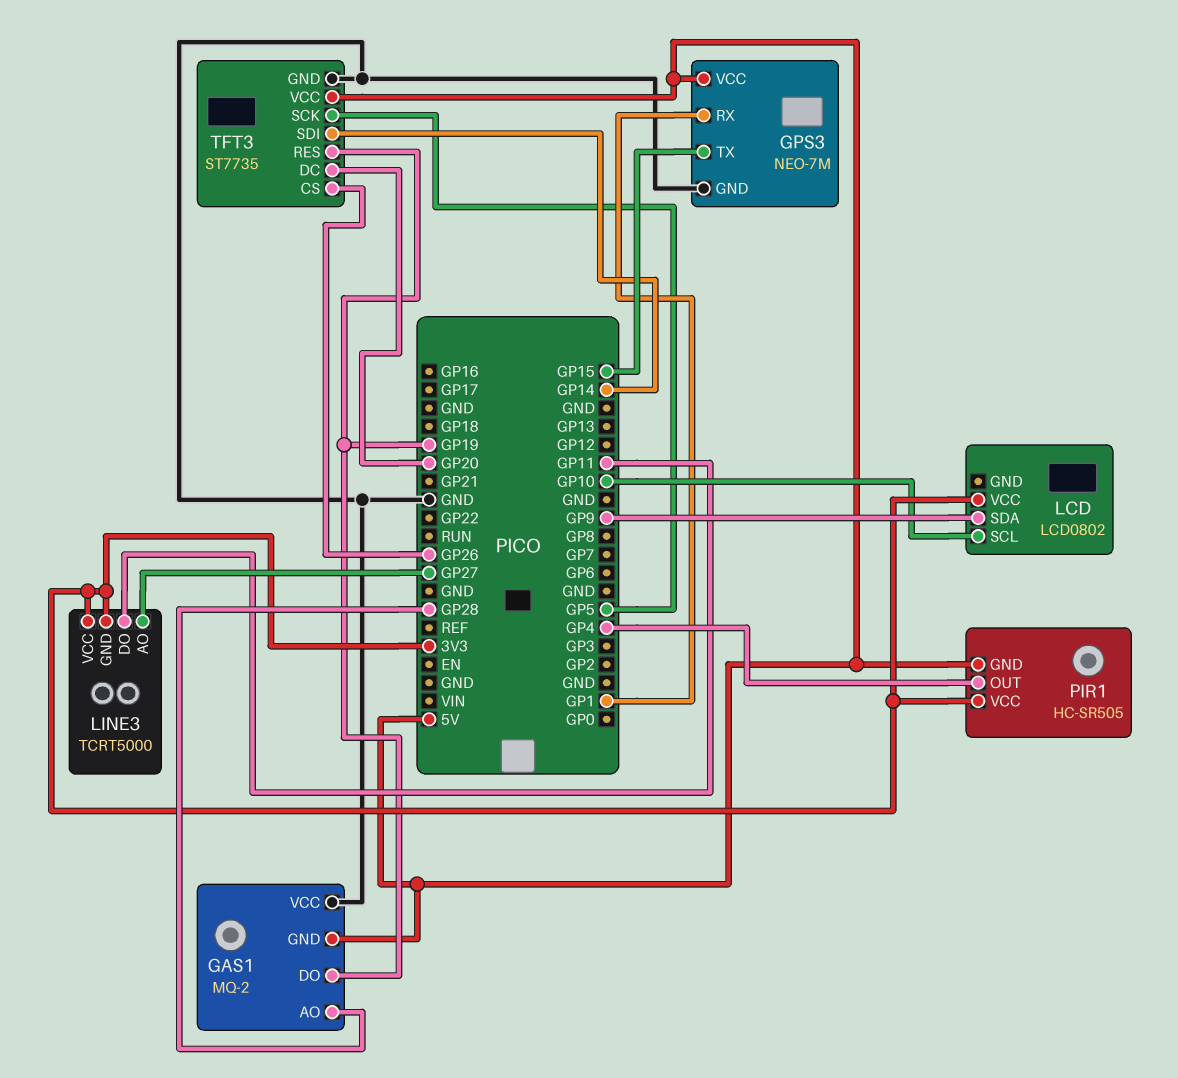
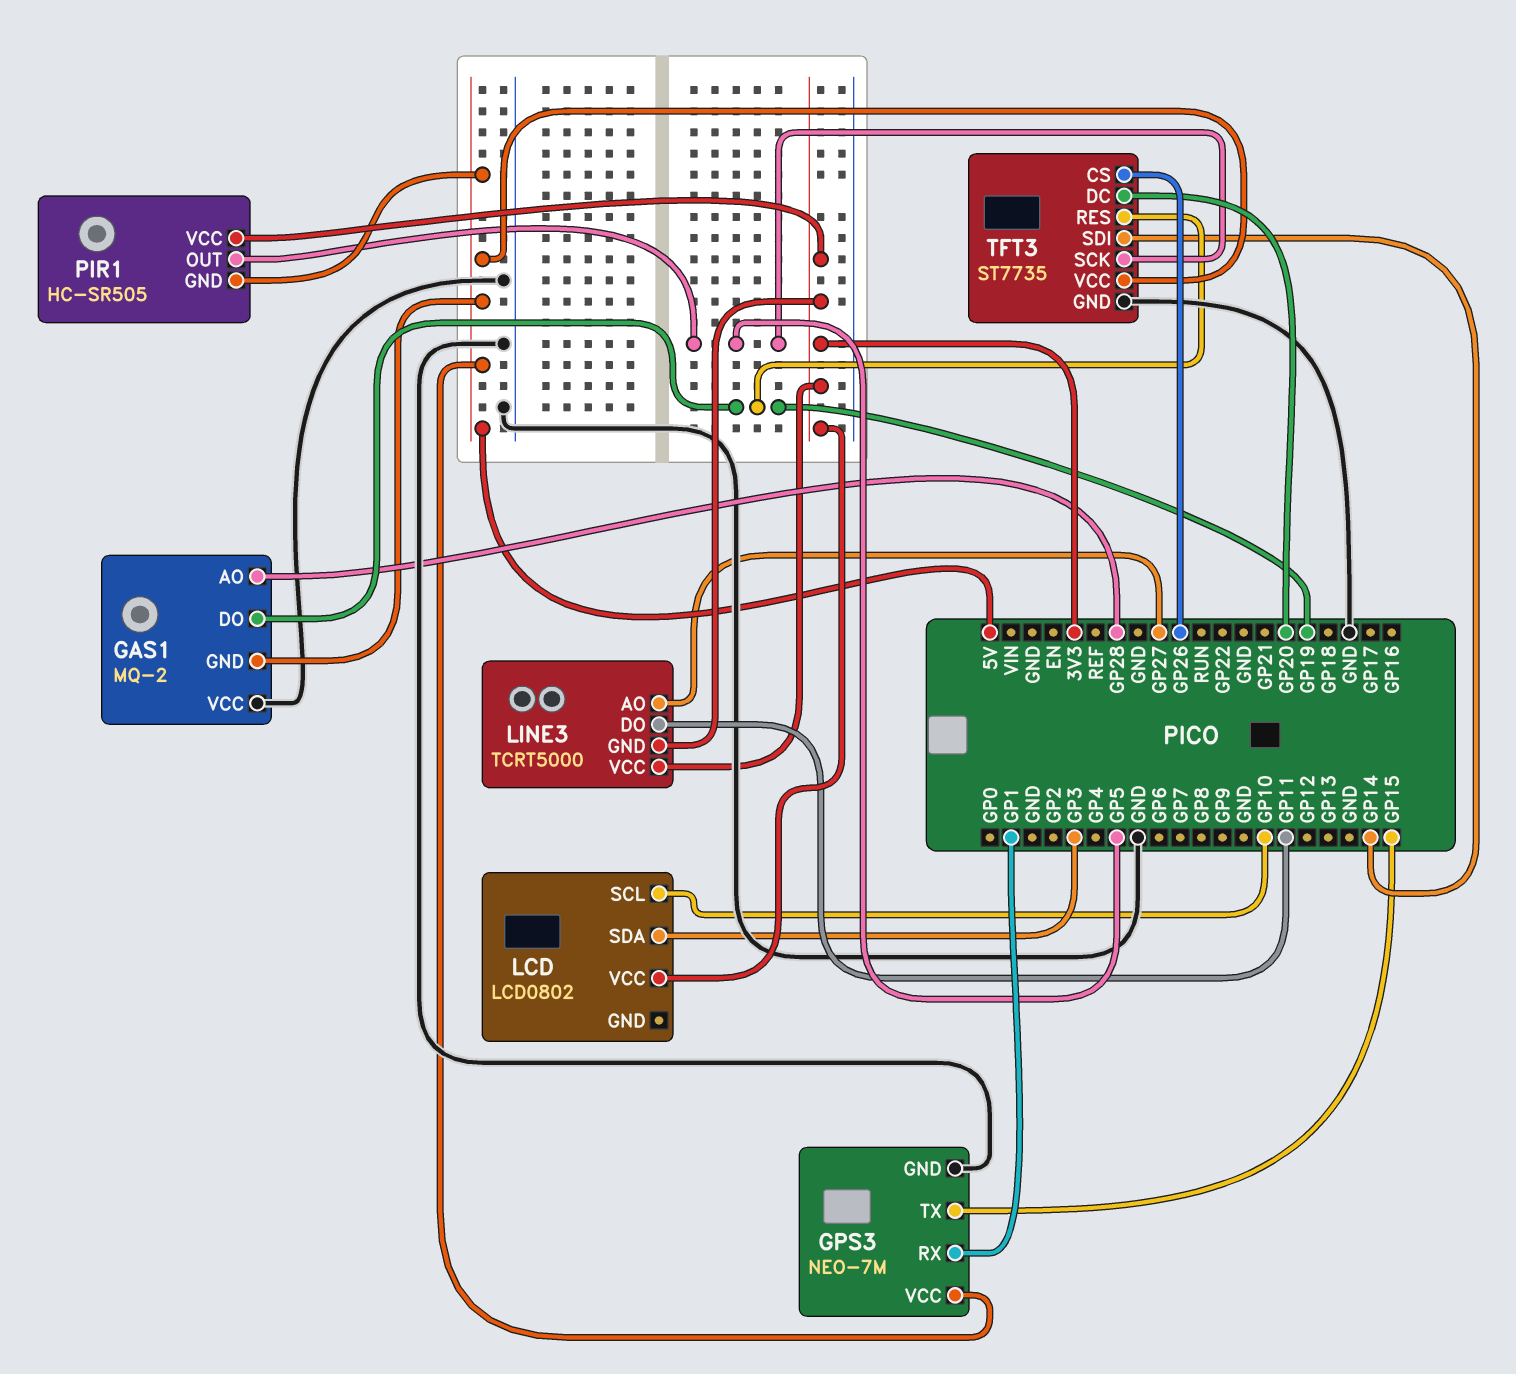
LCD pin SDA: GP9 -> GP3
PIR1 pin OUT: GP4 -> GP5

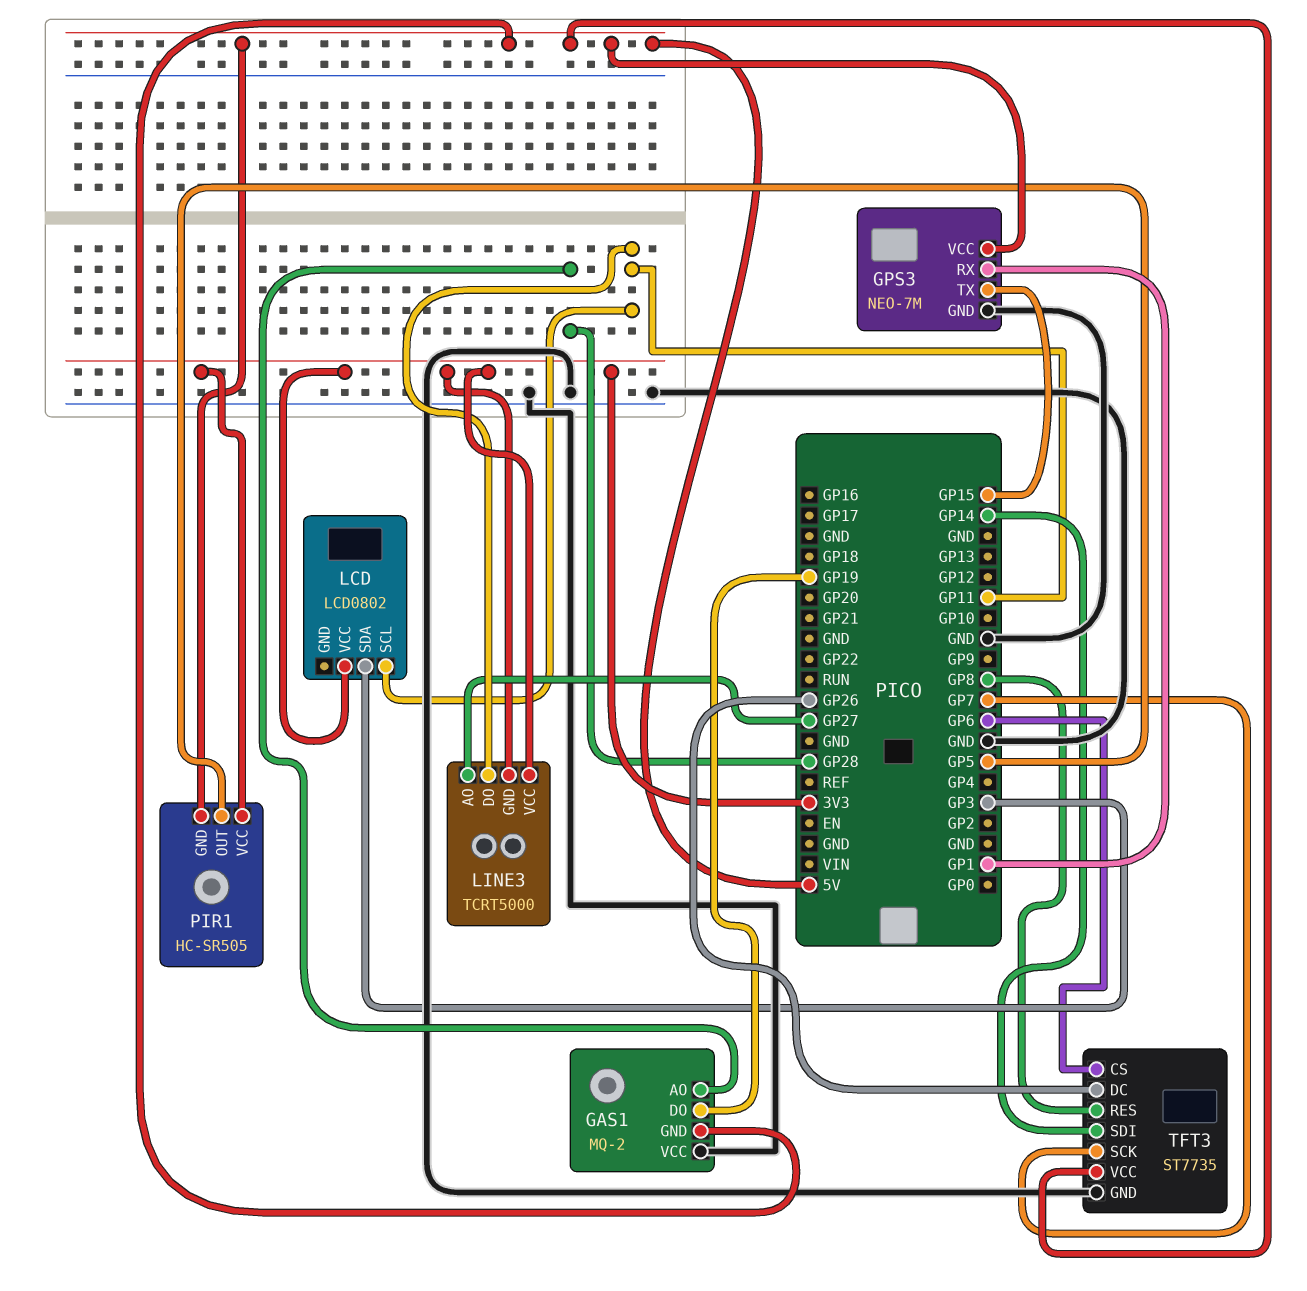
LCD pin SCL: GP10 -> GP11
TFT3 pin CS: GP26 -> GP6
TFT3 pin DC: GP20 -> GP26
TFT3 pin RES: GP19 -> GP8
TFT3 pin SCK: GP5 -> GP7

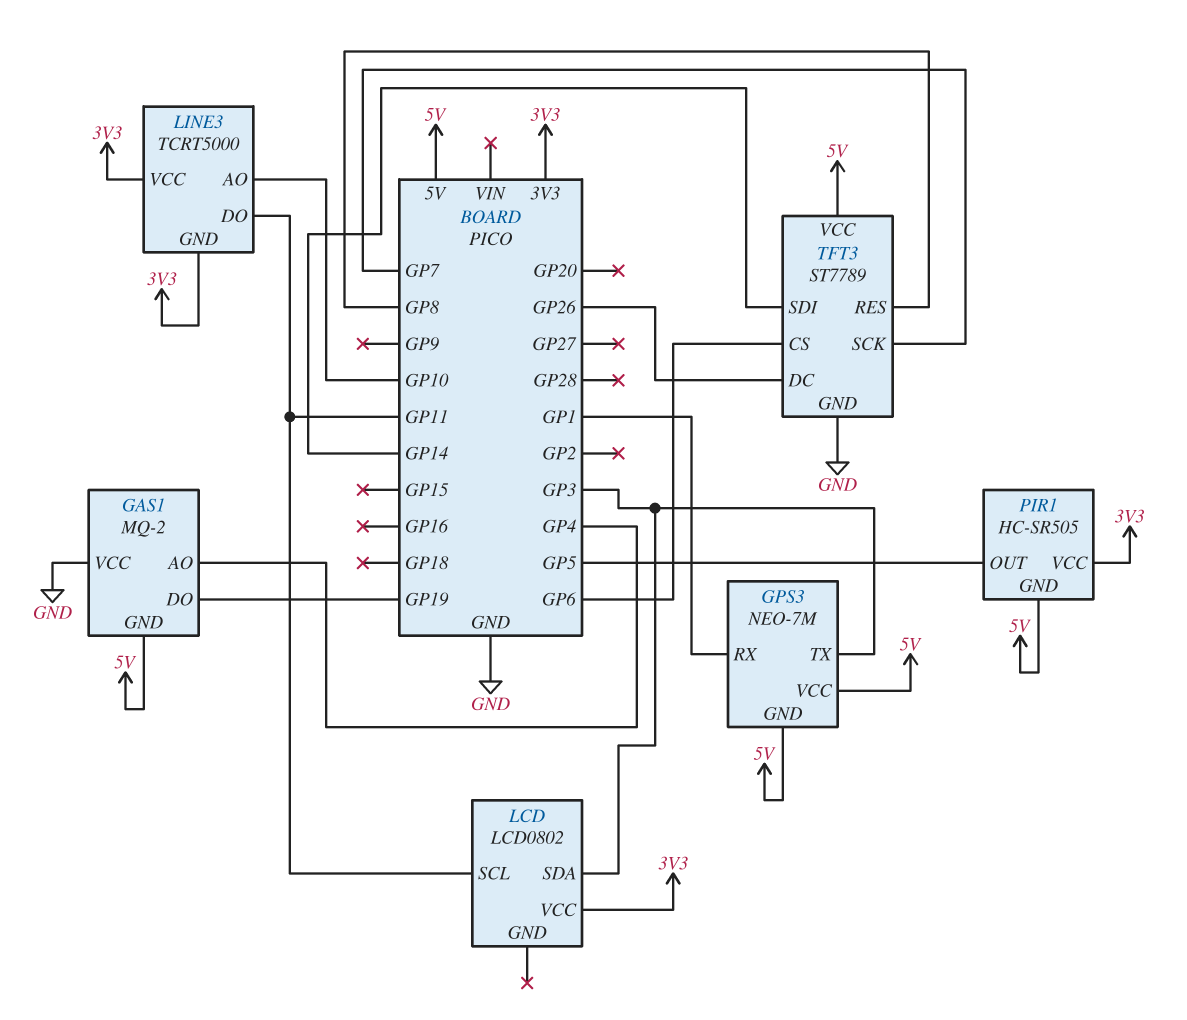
GAS1 pin AO: GP28 -> GP4
GPS3 pin GND: GND -> 5V
GPS3 pin TX: GP15 -> GP3
LINE3 pin AO: GP27 -> GP10
TFT3: ST7735 -> ST7789

